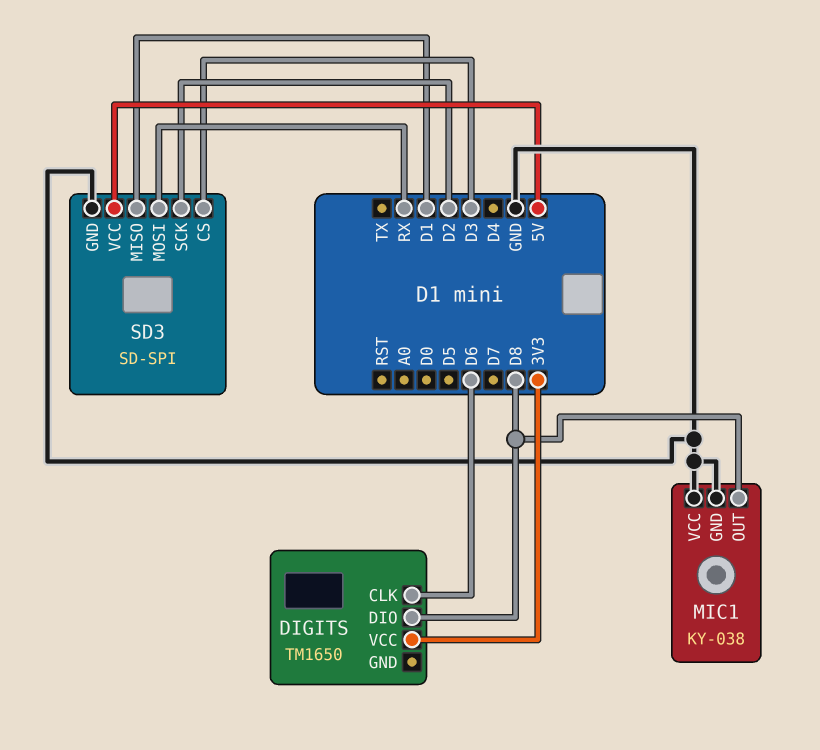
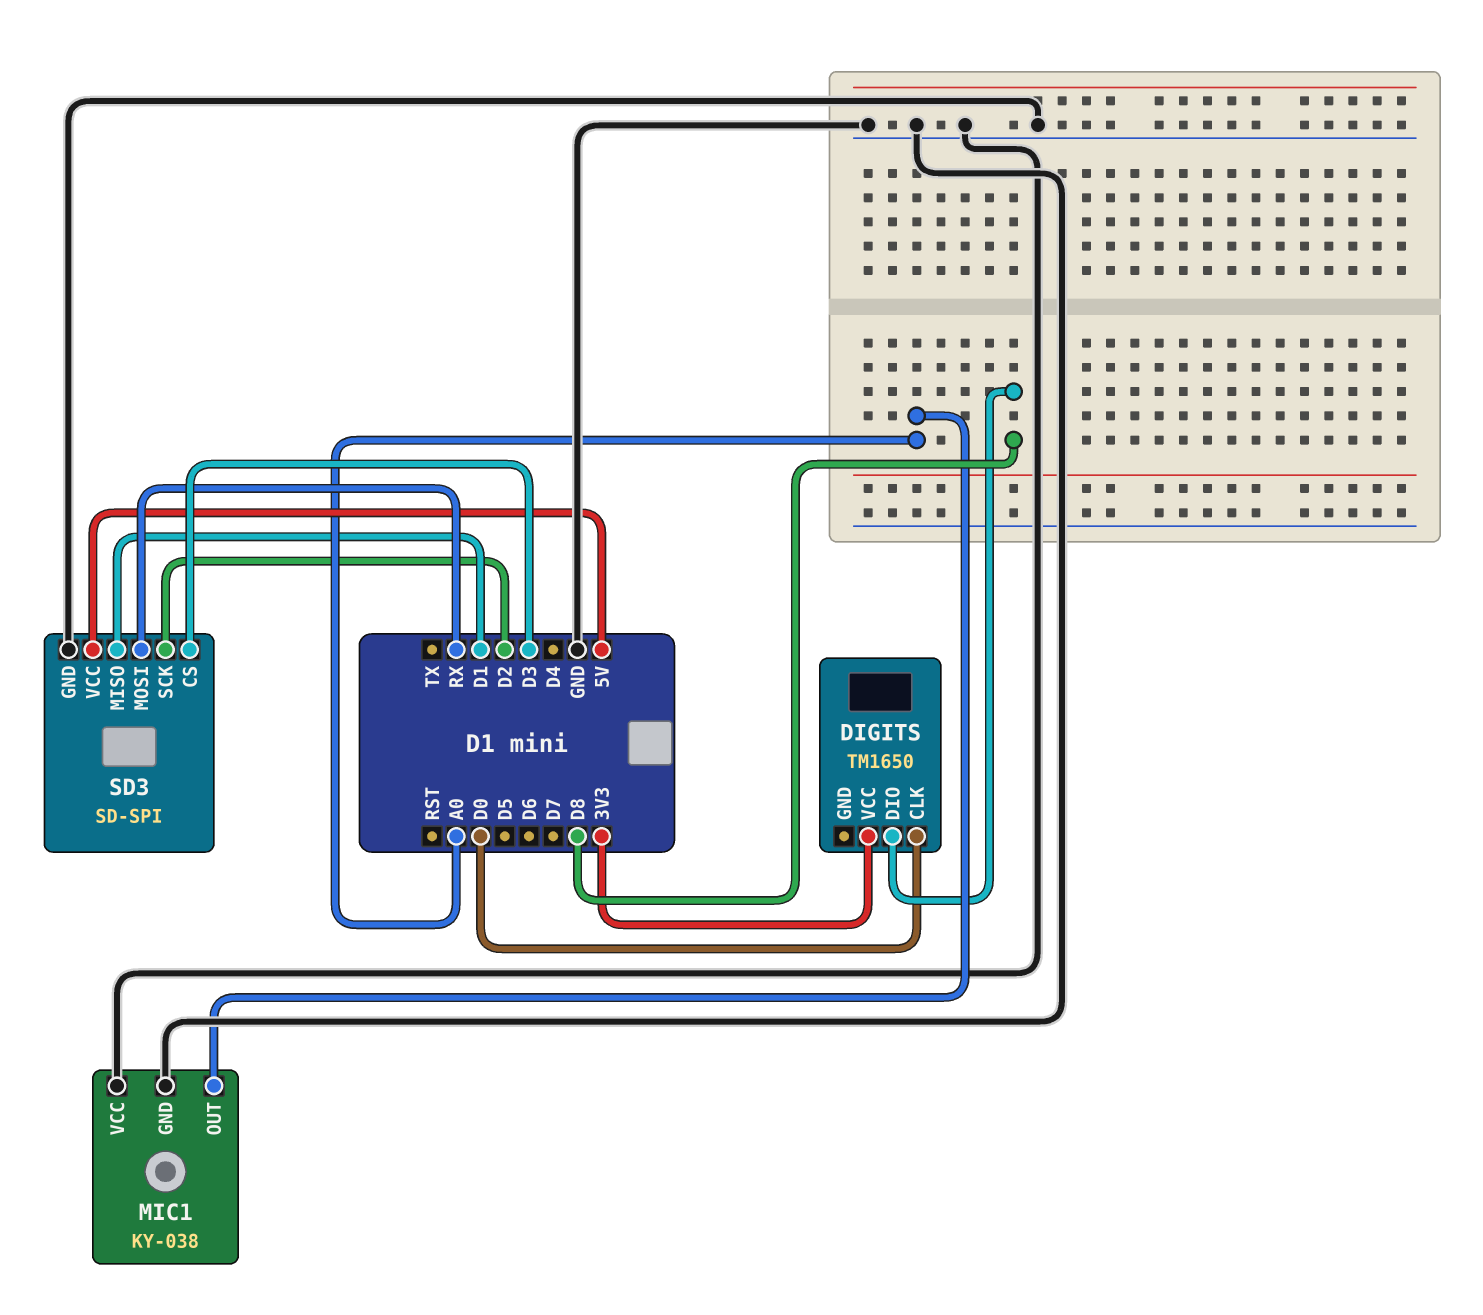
DIGITS pin CLK: D6 -> D0
MIC1 pin OUT: D8 -> A0

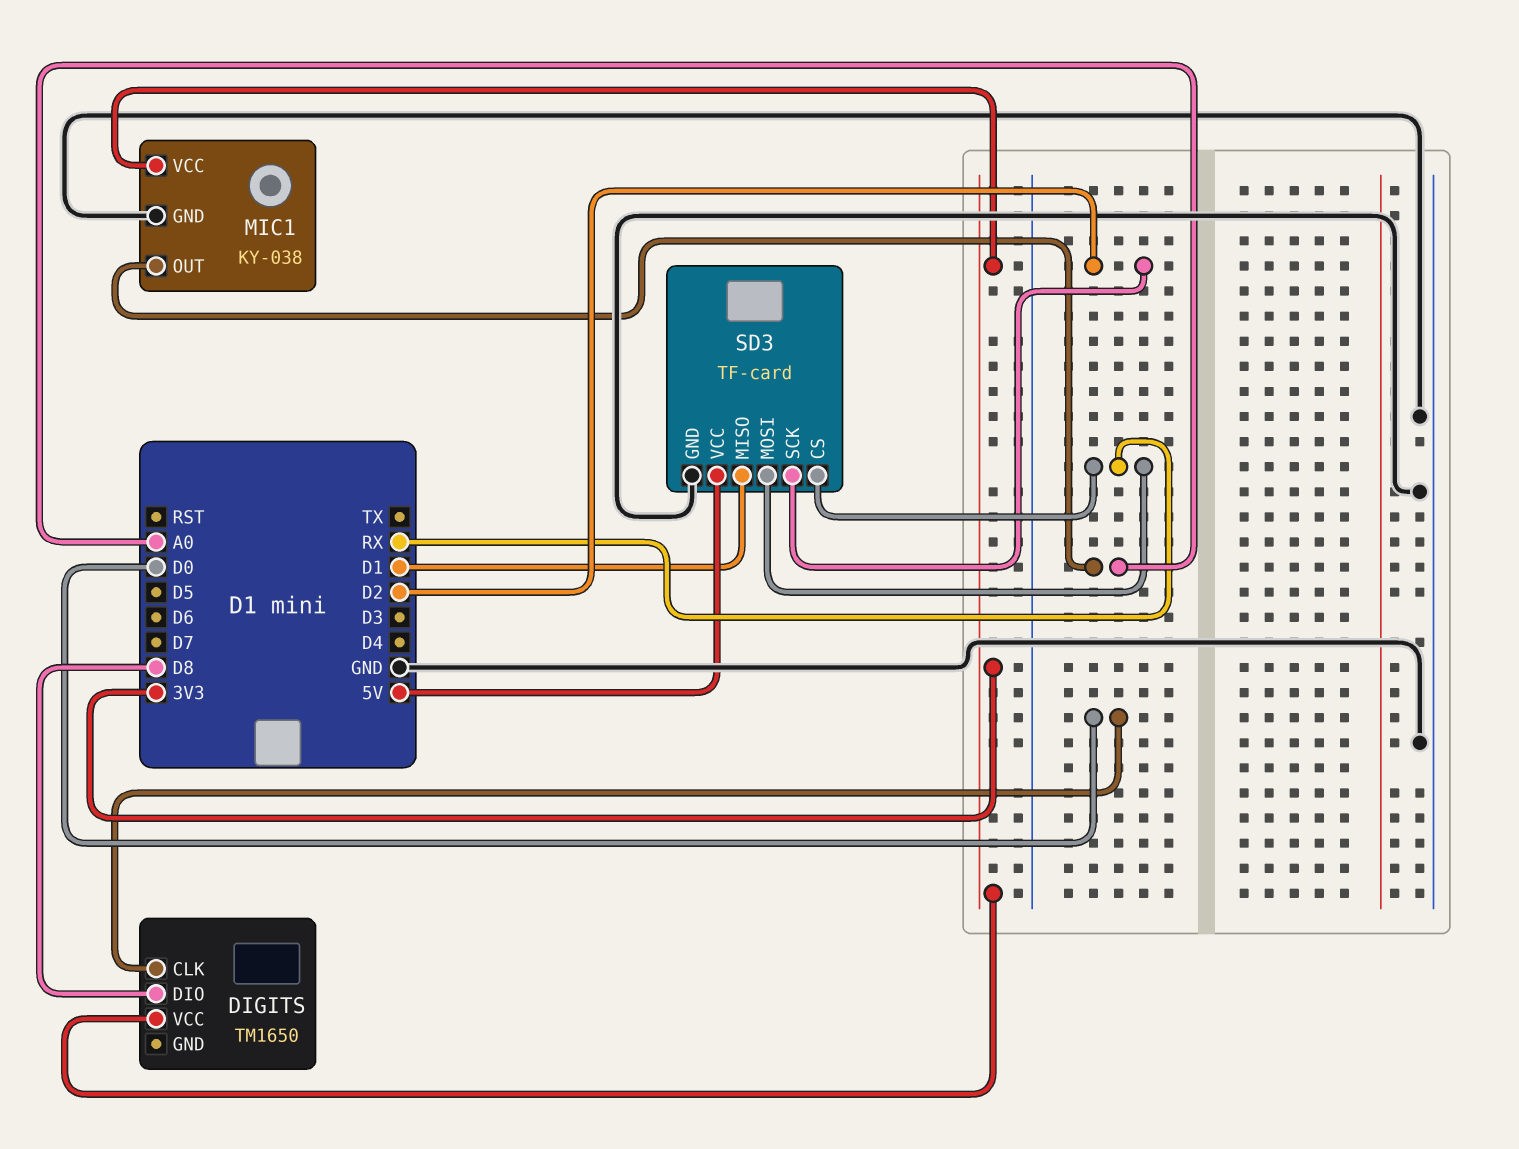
MIC1 pin VCC: GND -> 3V3
SD3: SD-SPI -> TF-card
SD3 pin CS: D3 -> RX

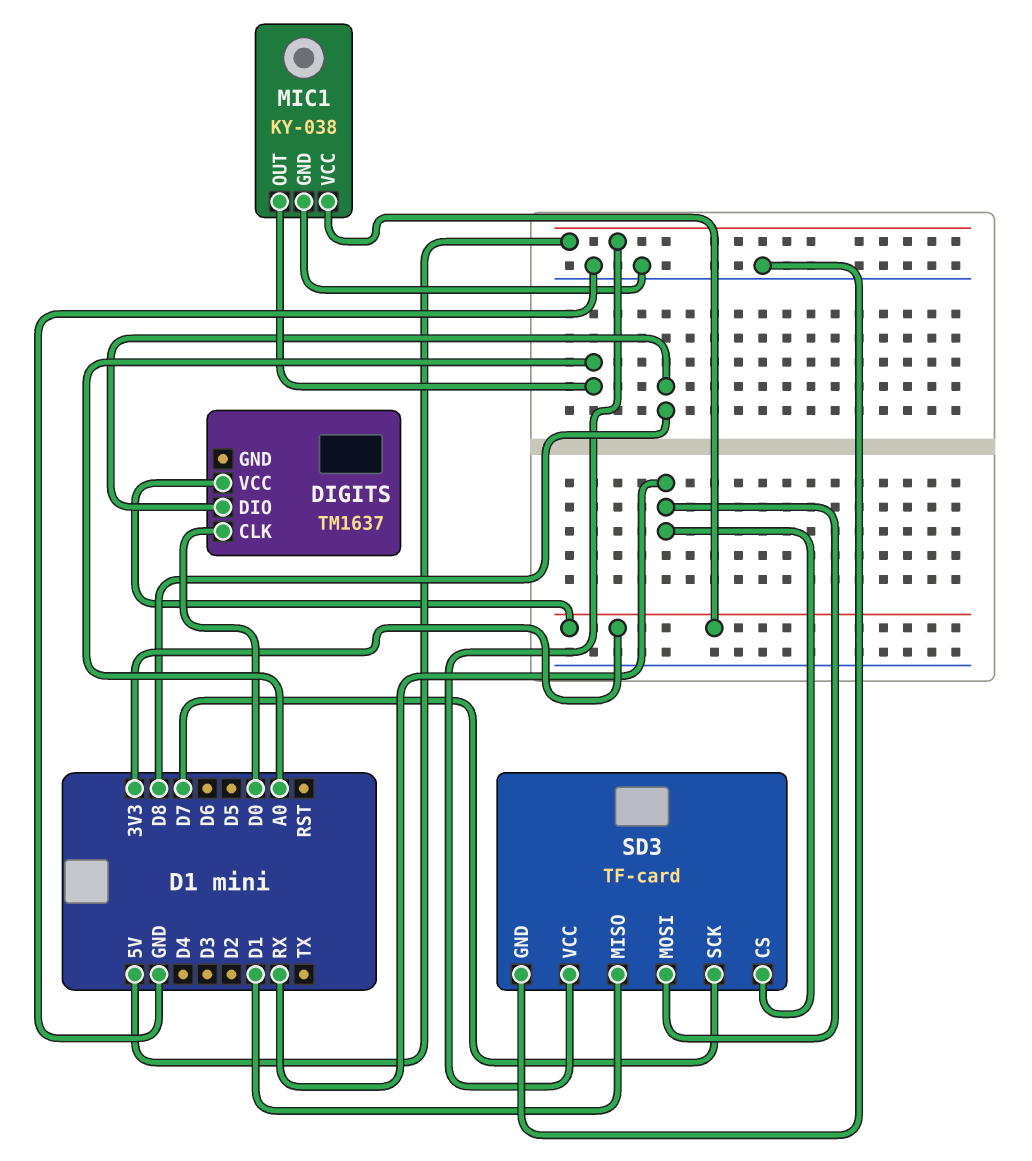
DIGITS: TM1650 -> TM1637
SD3 pin SCK: D2 -> D7

